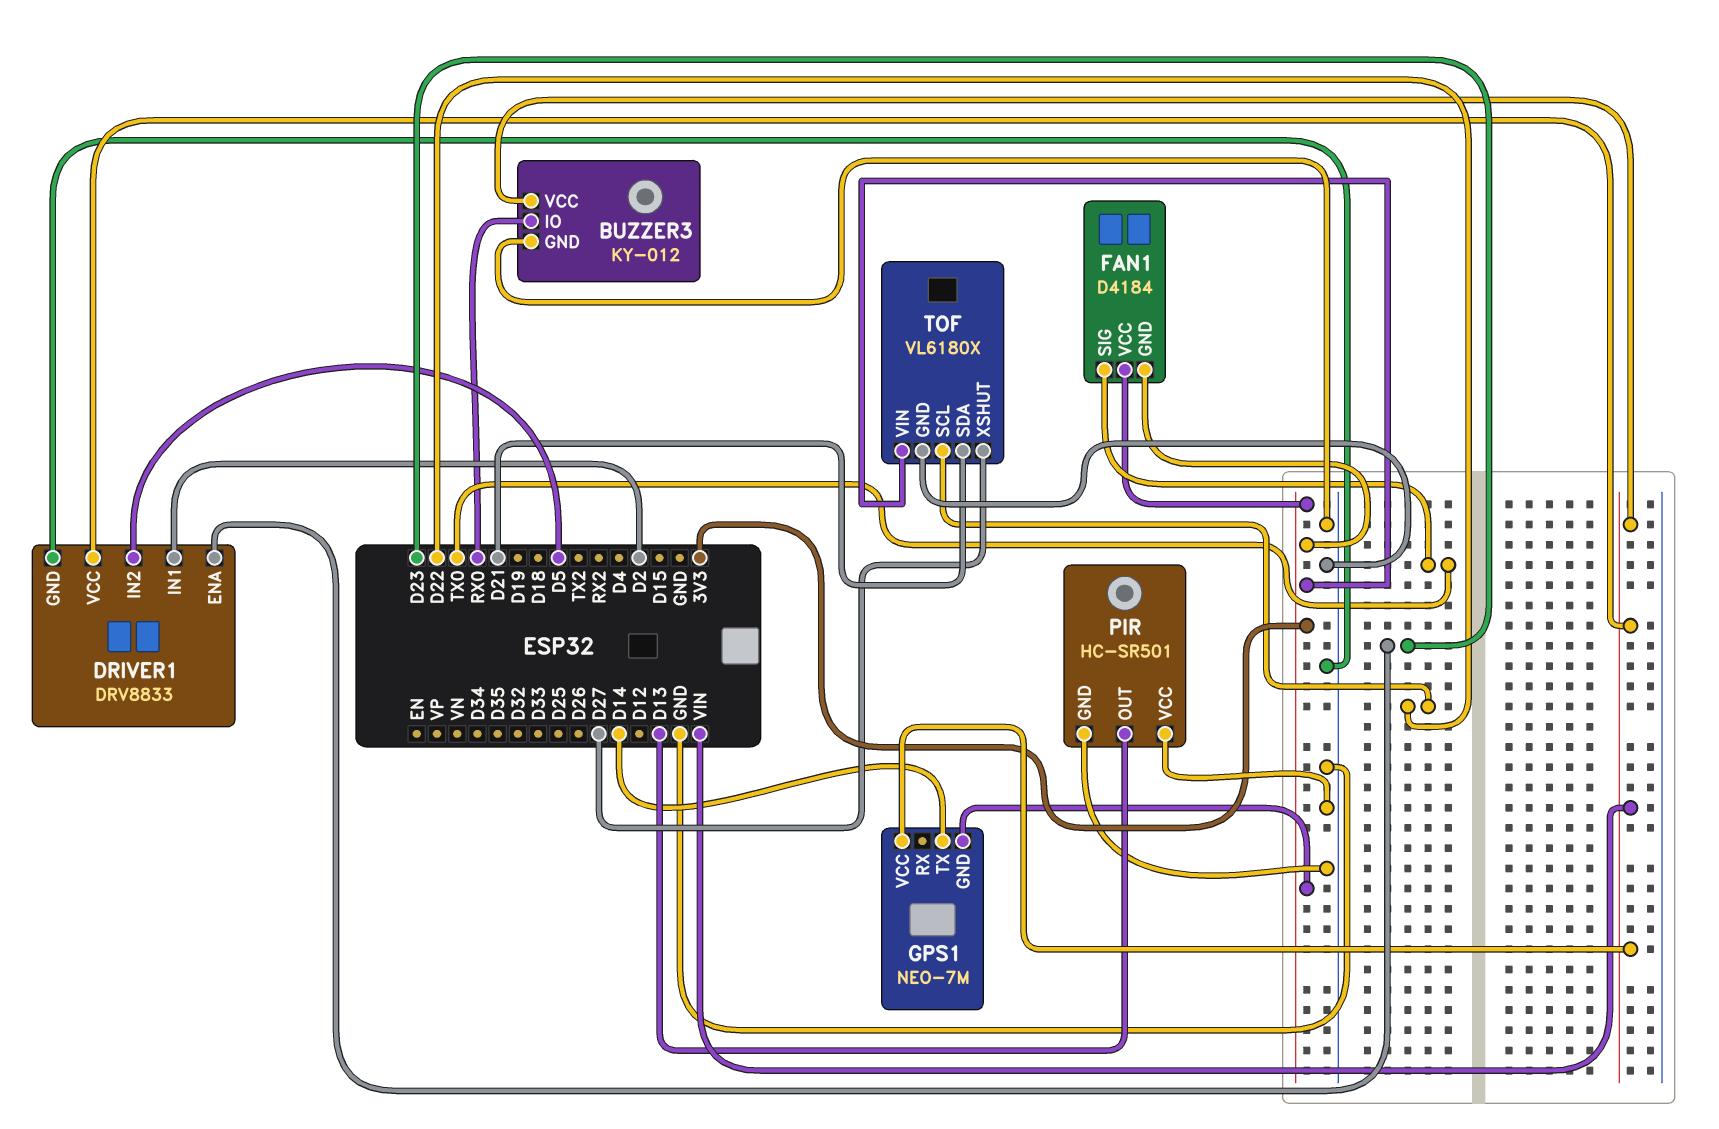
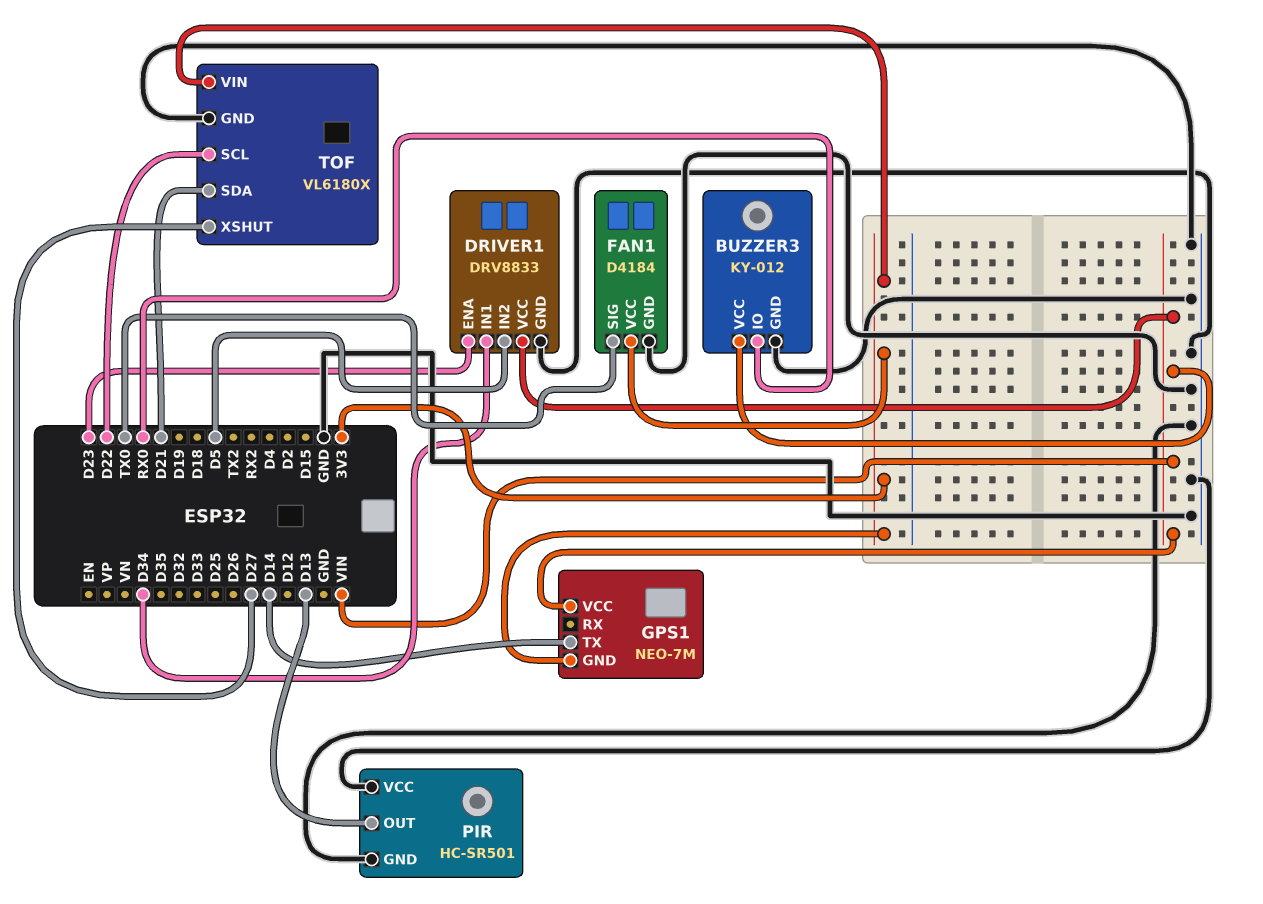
DRIVER1 pin IN1: D2 -> D34
FAN1 pin GND: 3V3 -> GND

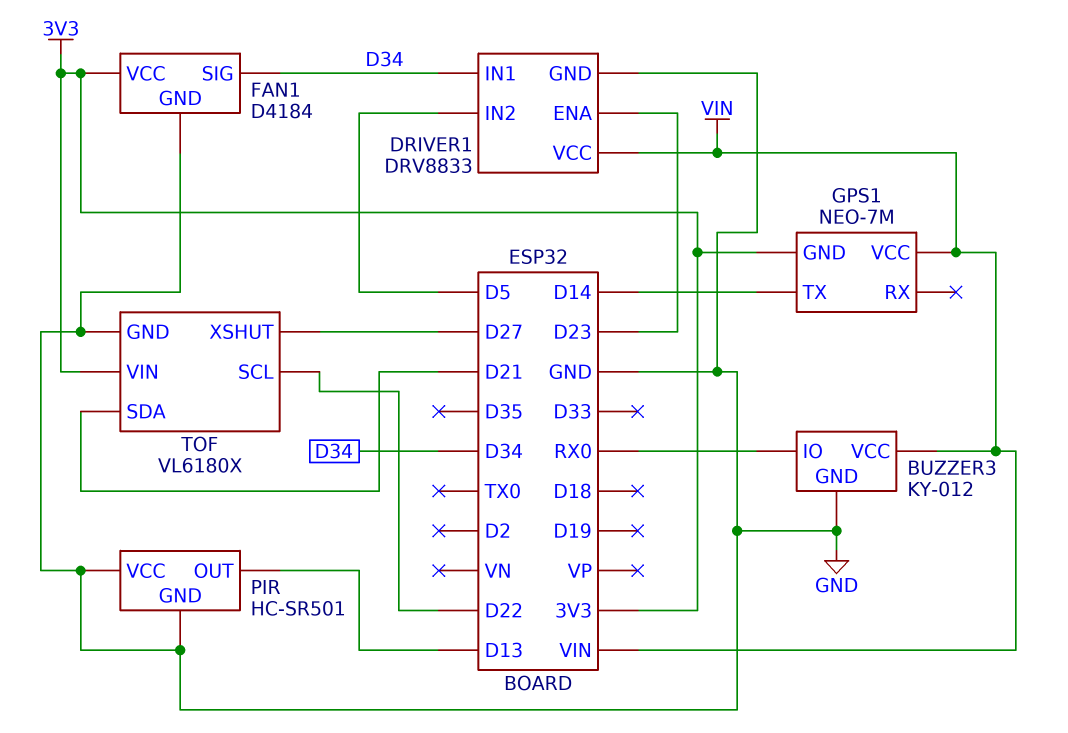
FAN1 pin SIG: TX0 -> D34

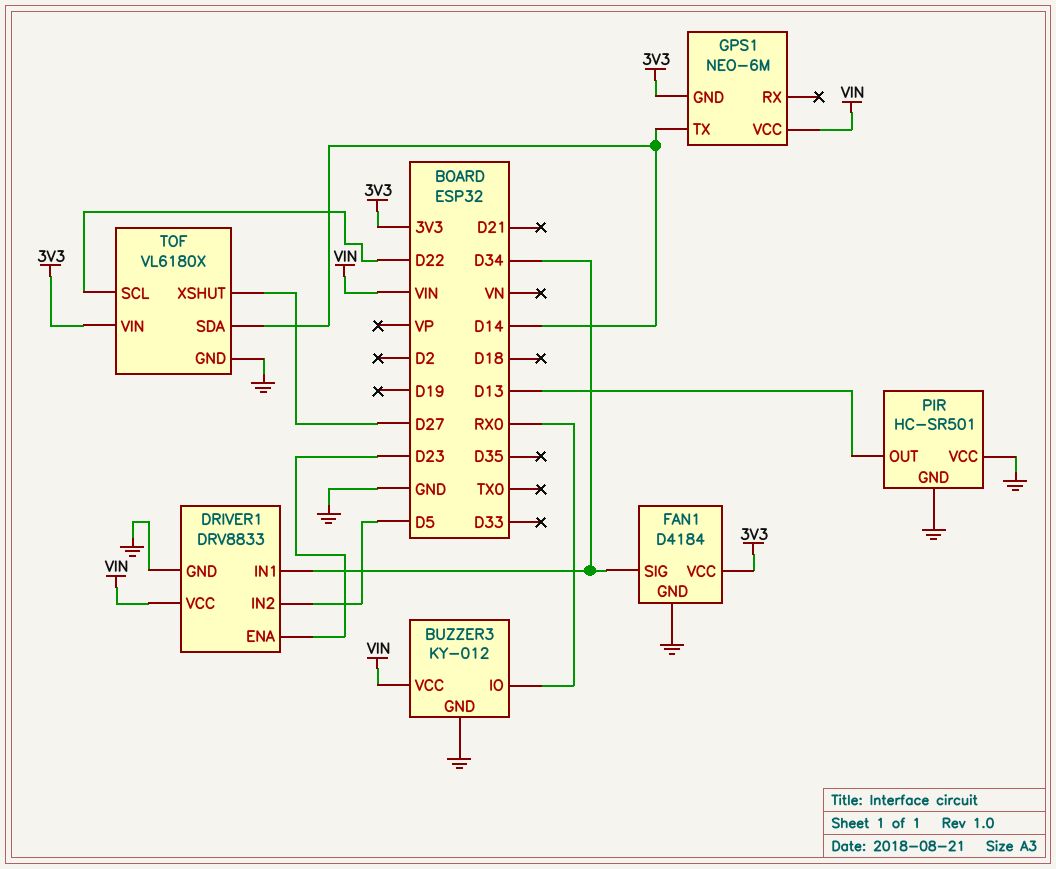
GPS1: NEO-7M -> NEO-6M
TOF pin SDA: D21 -> D14

